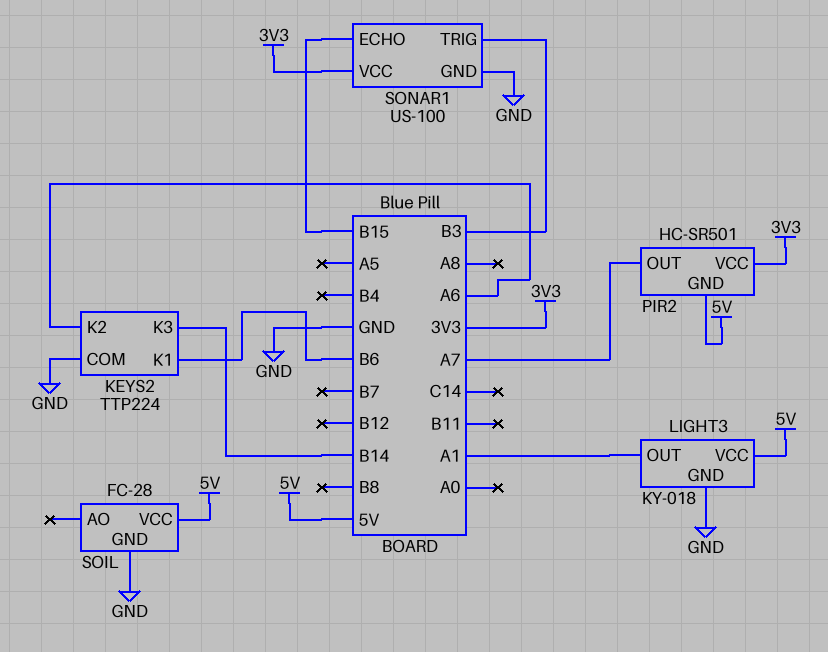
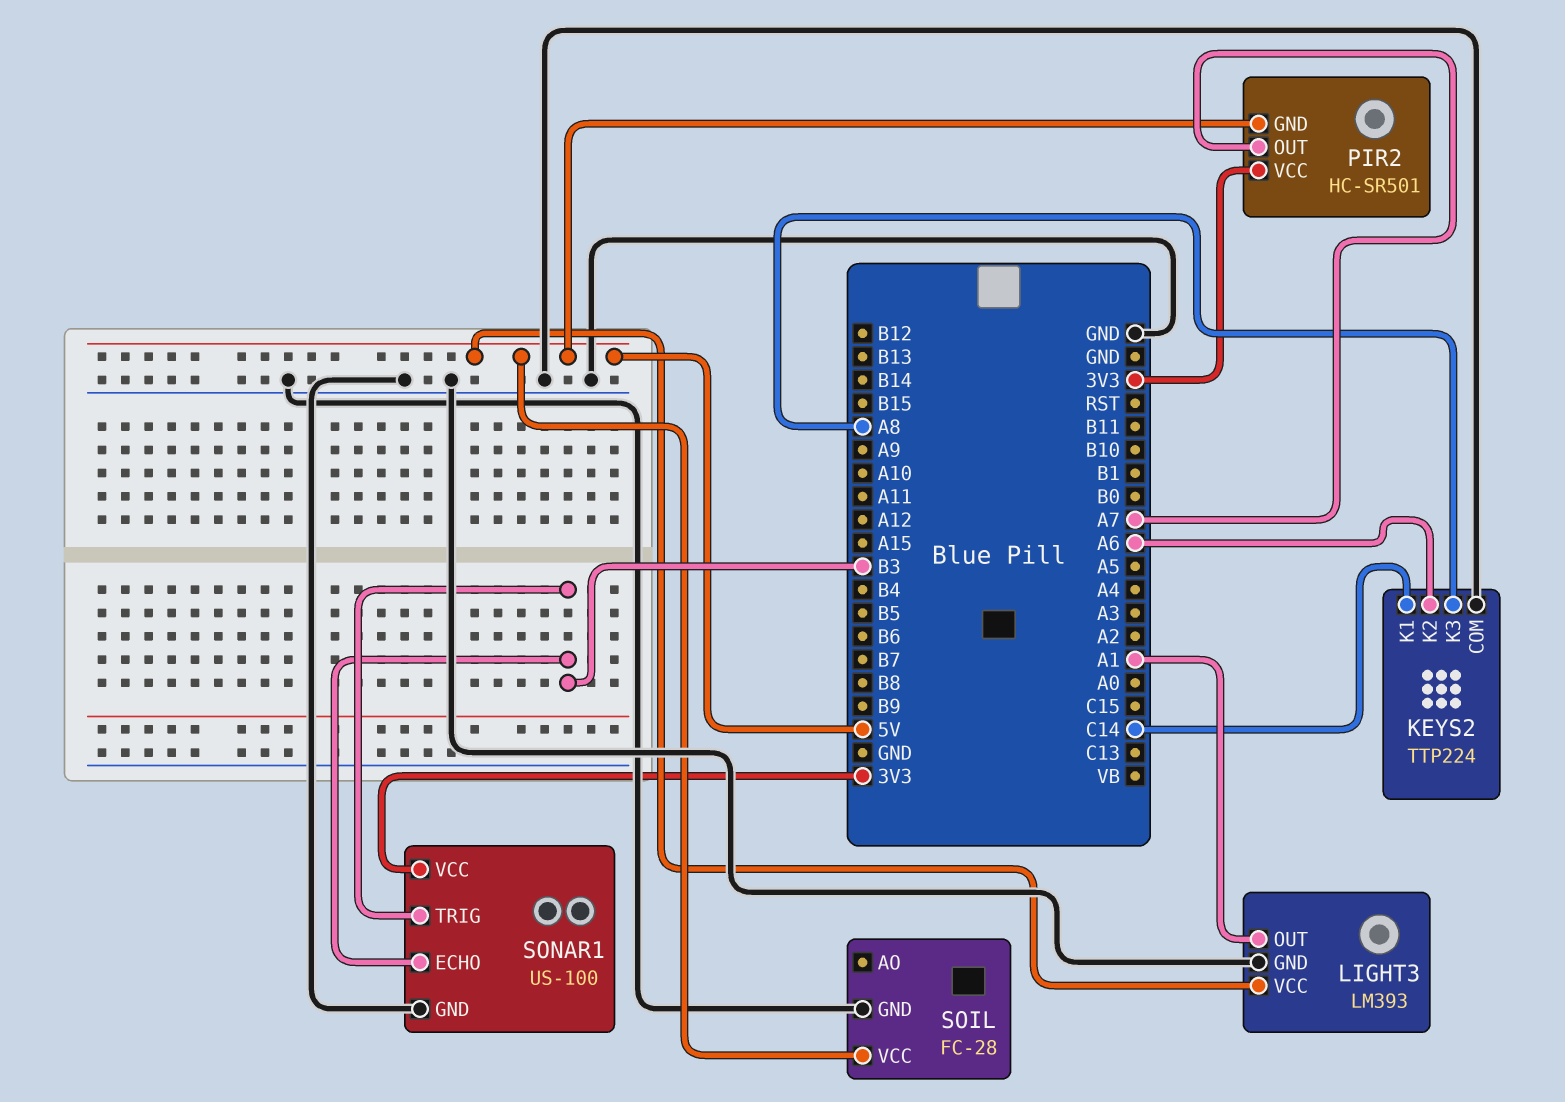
KEYS2 pin K1: B6 -> C14
KEYS2 pin K3: B14 -> A8
LIGHT3: KY-018 -> LM393
SONAR1 pin ECHO: B15 -> B3

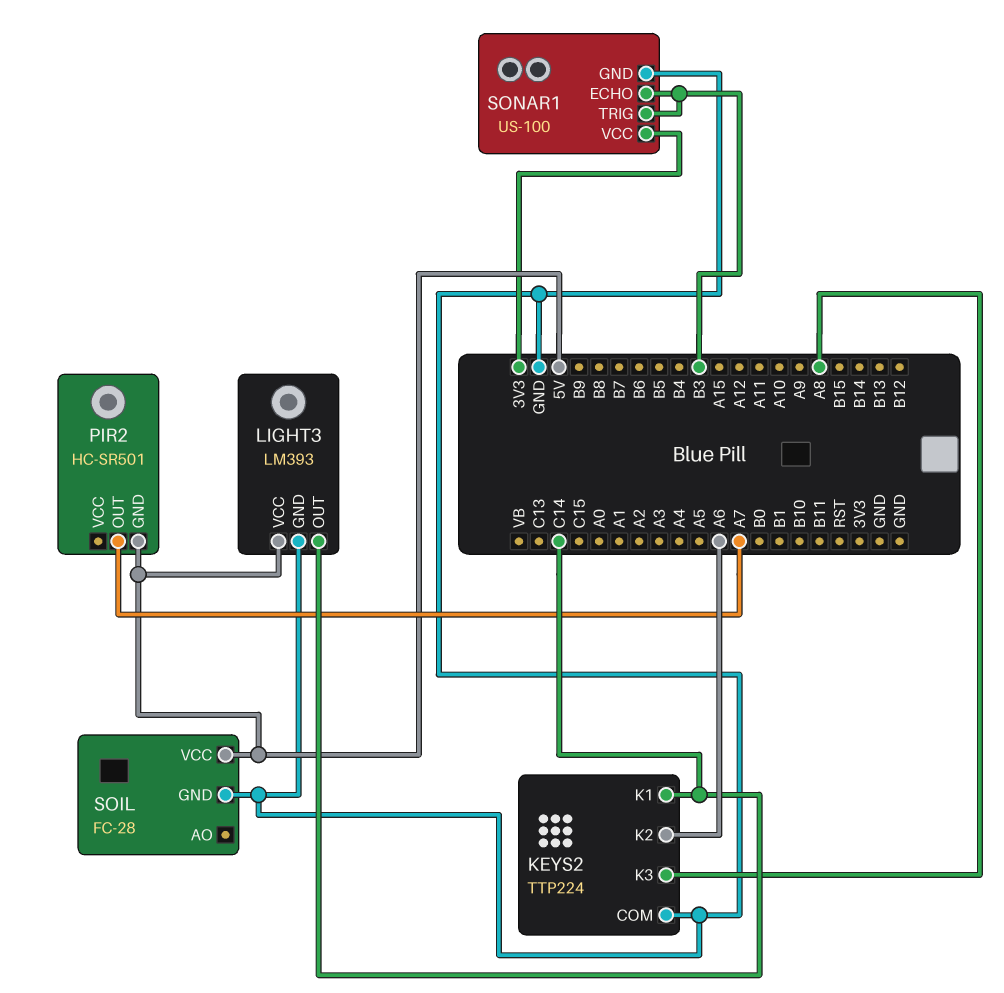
LIGHT3 pin OUT: A1 -> C14
PIR2 pin VCC: 3V3 -> none

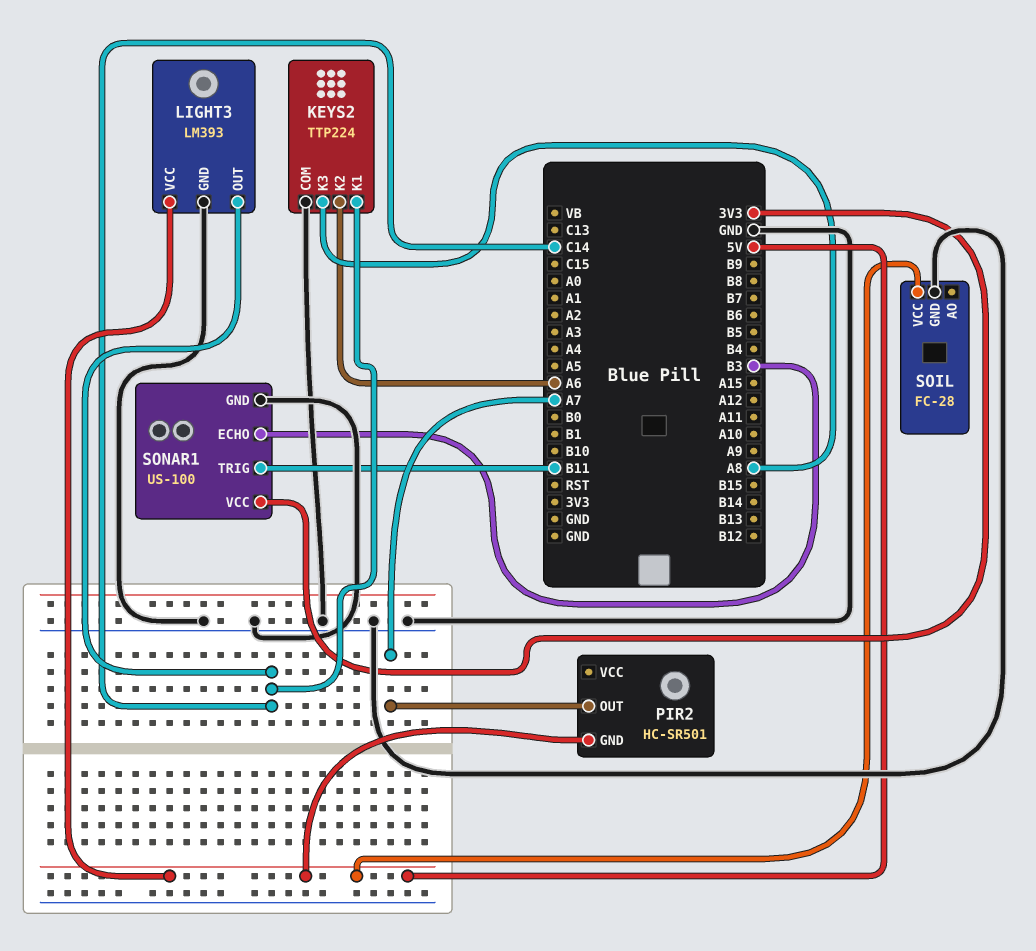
SONAR1 pin TRIG: B3 -> B11

